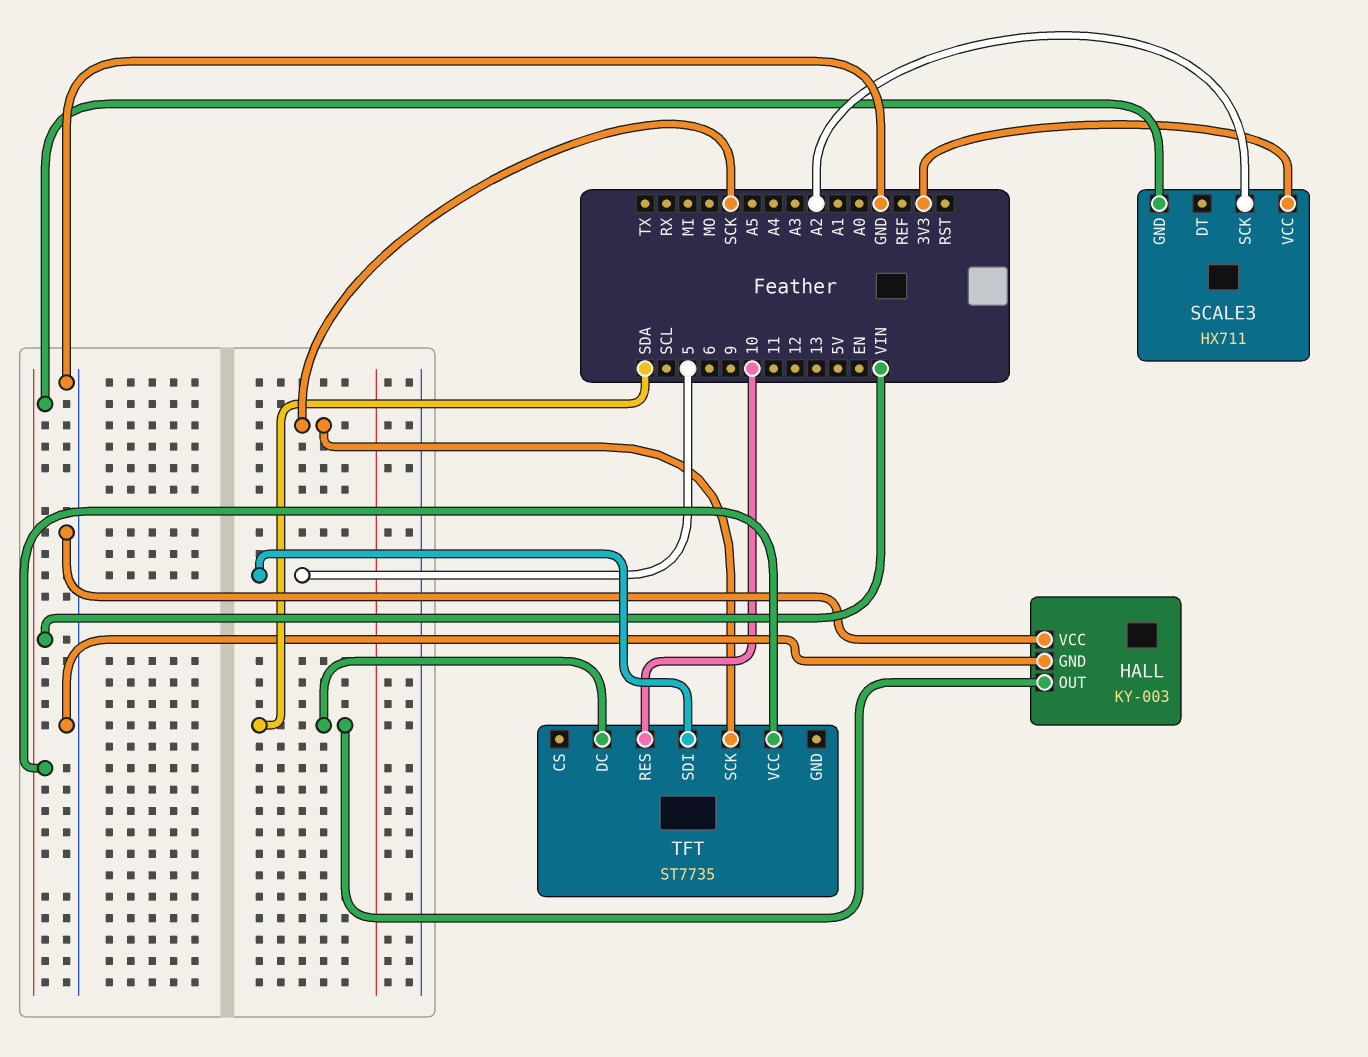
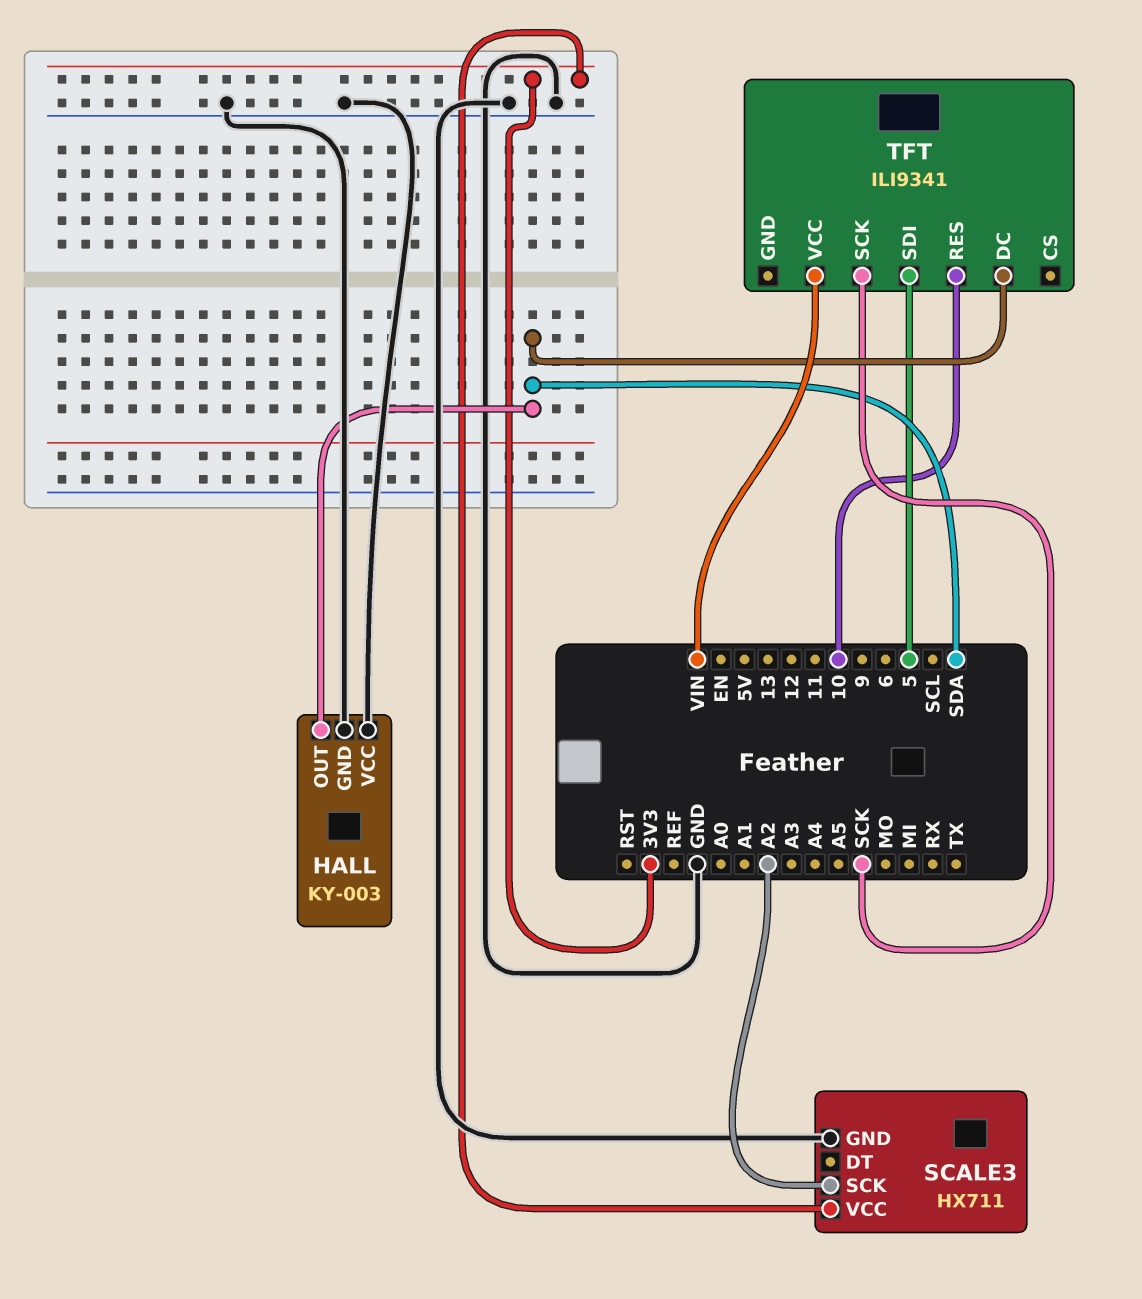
SCALE3 pin GND: VIN -> GND
TFT: ST7735 -> ILI9341

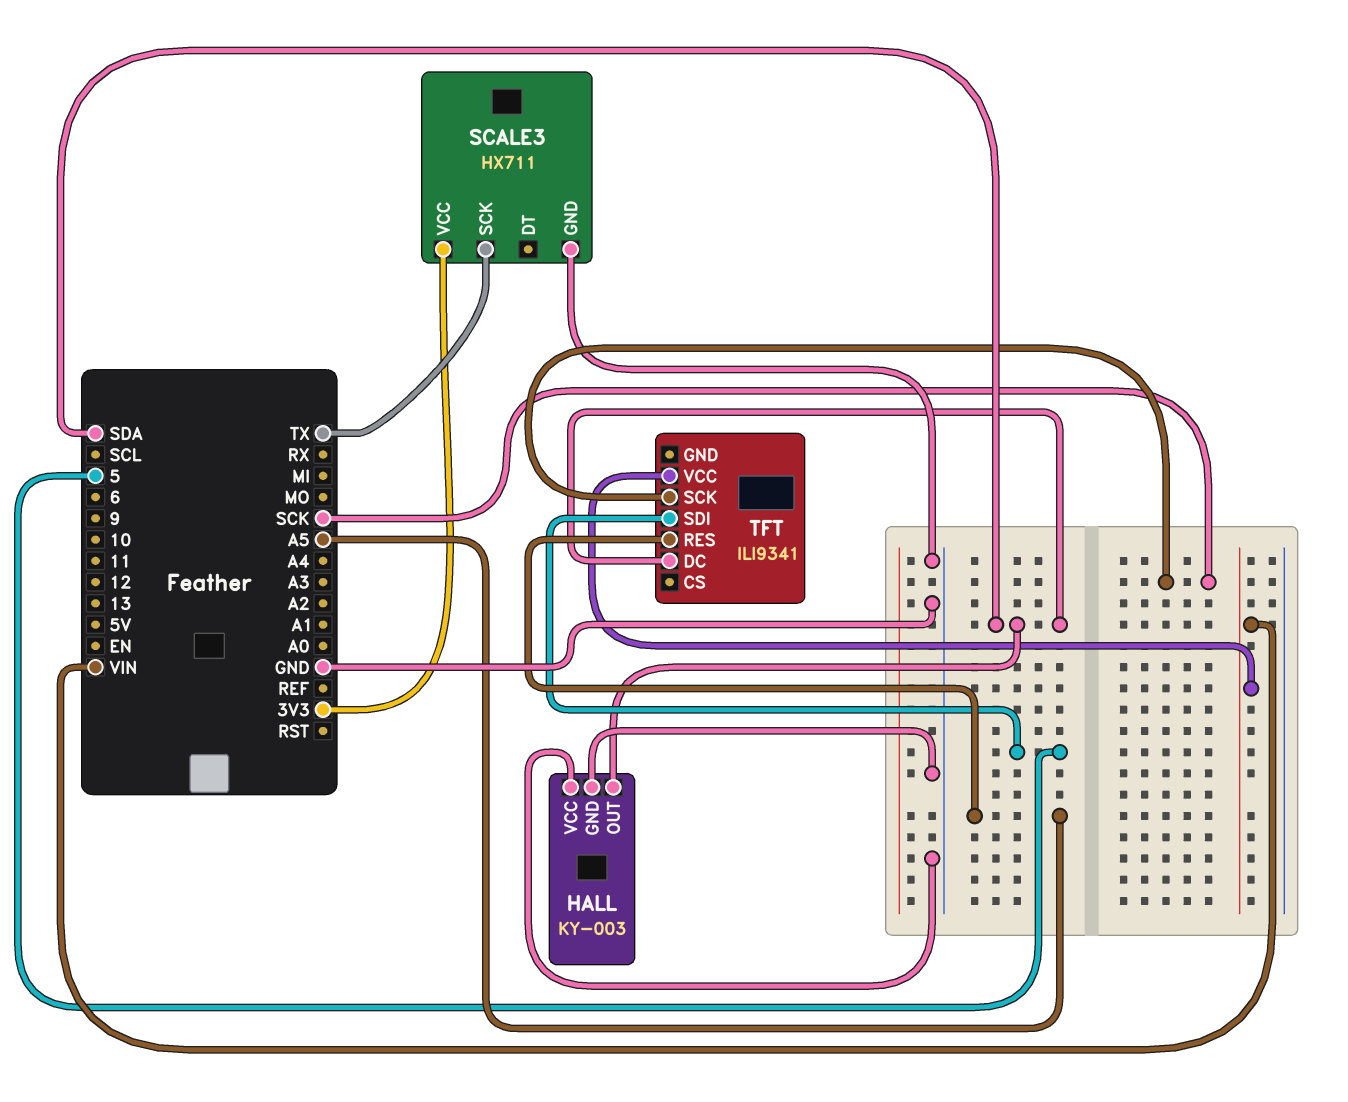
SCALE3 pin SCK: A2 -> TX
TFT pin RES: 10 -> A5

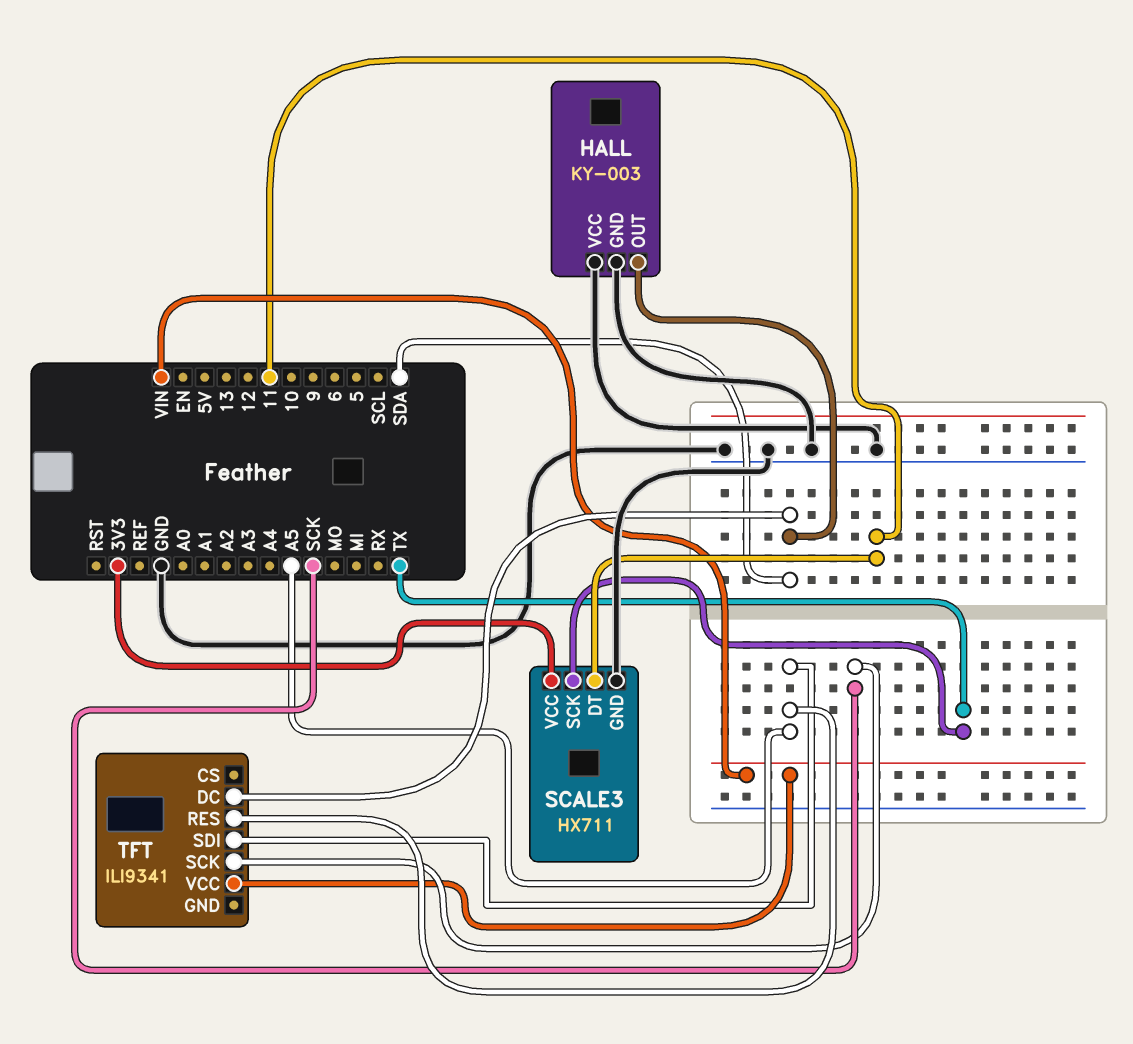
SCALE3 pin DT: none -> 11
TFT pin SDI: 5 -> A5

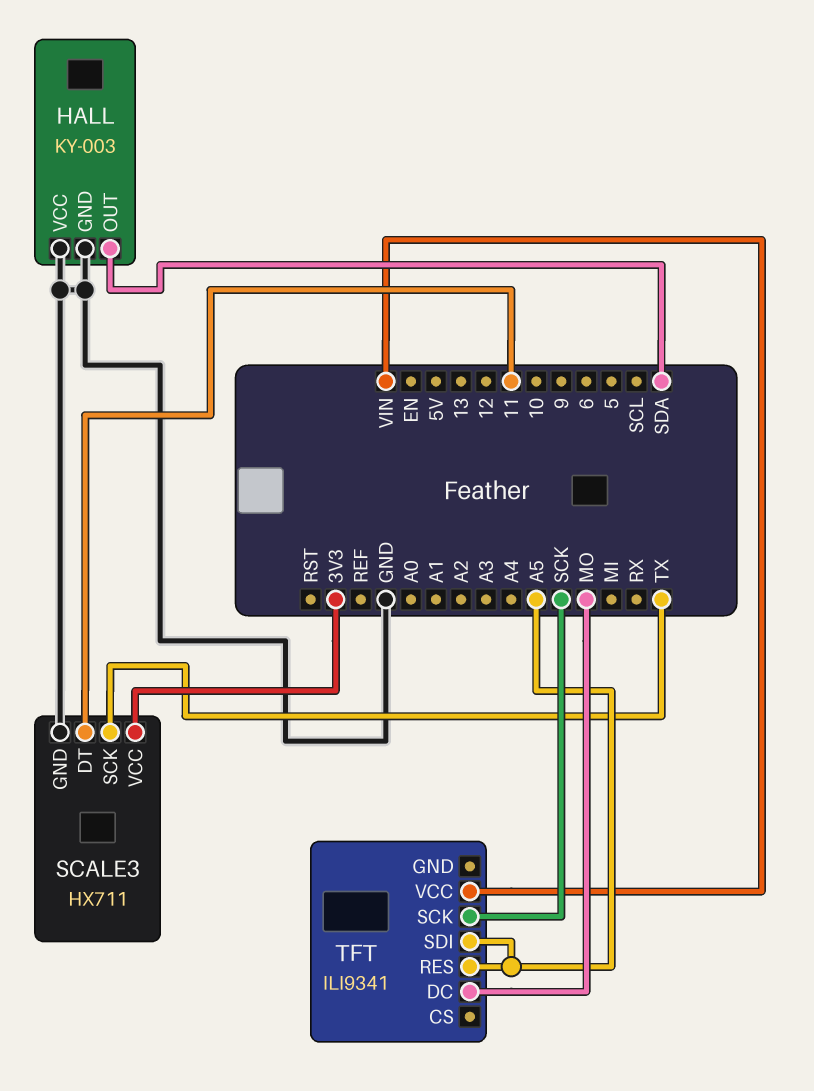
TFT pin DC: SDA -> MO

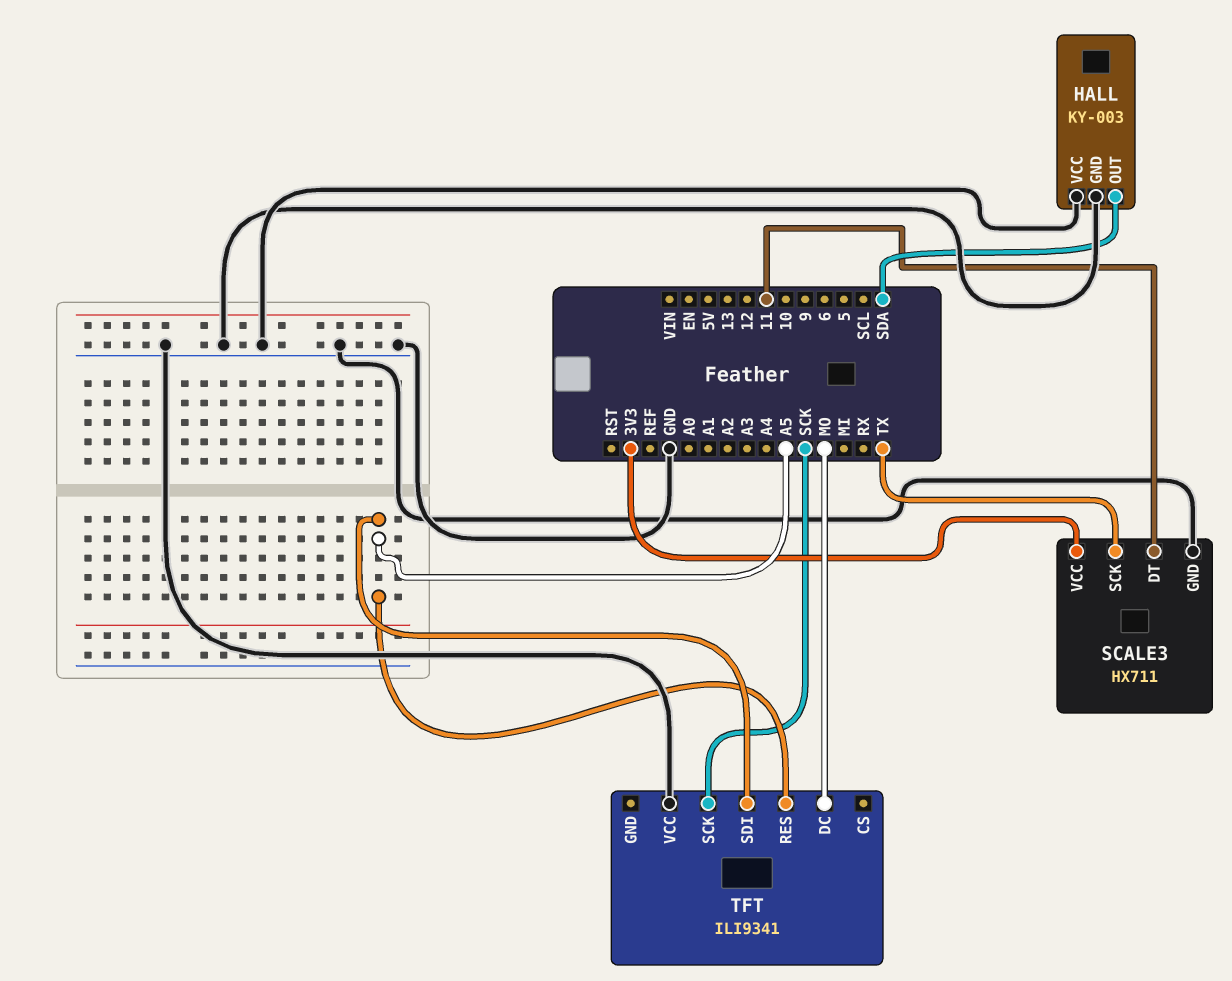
TFT pin VCC: VIN -> GND

